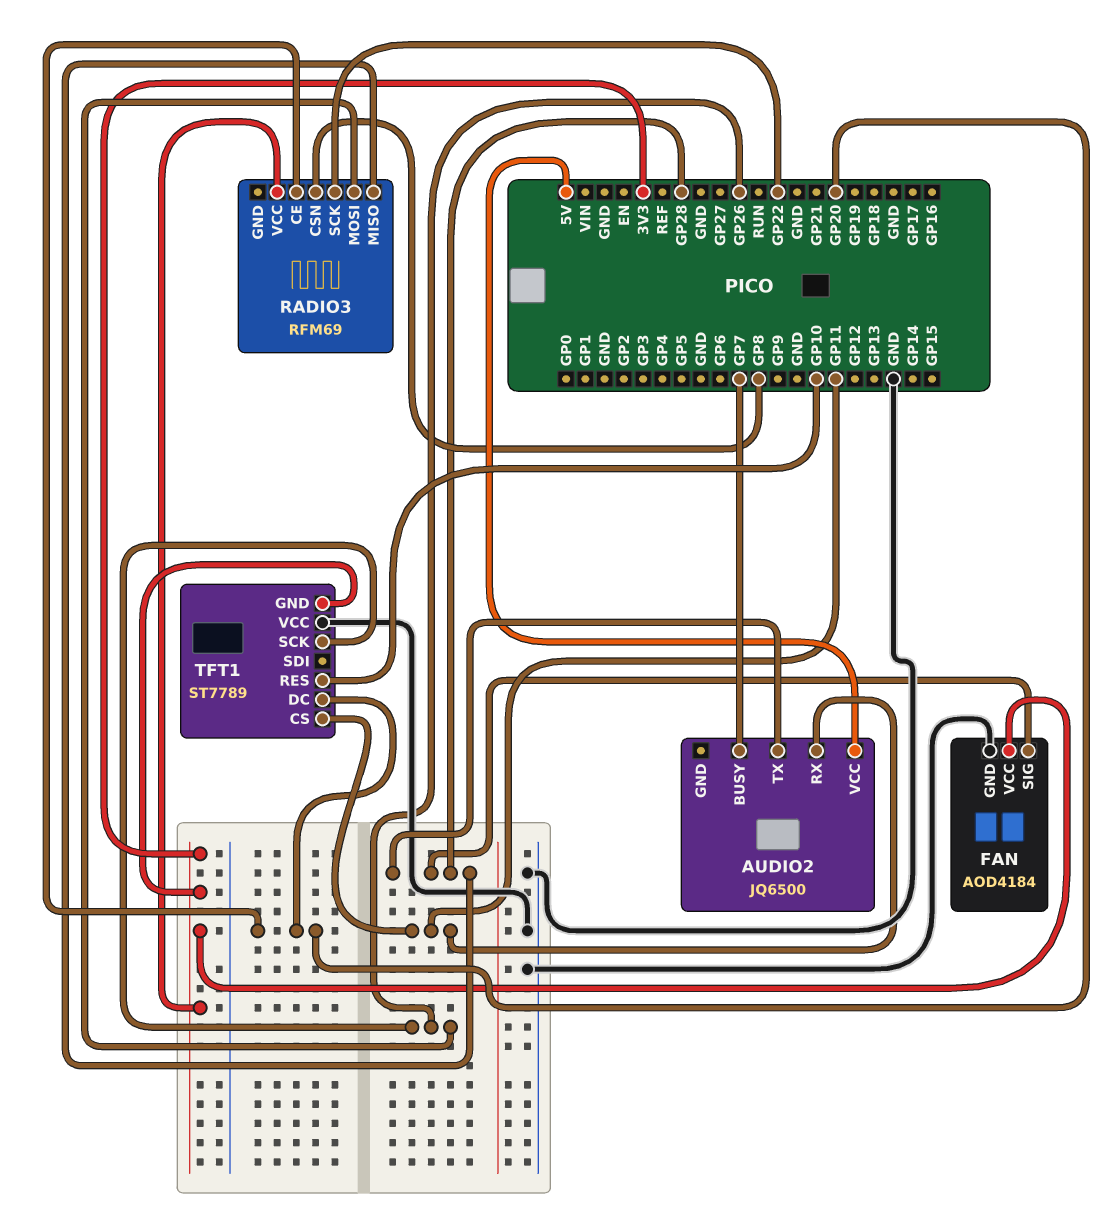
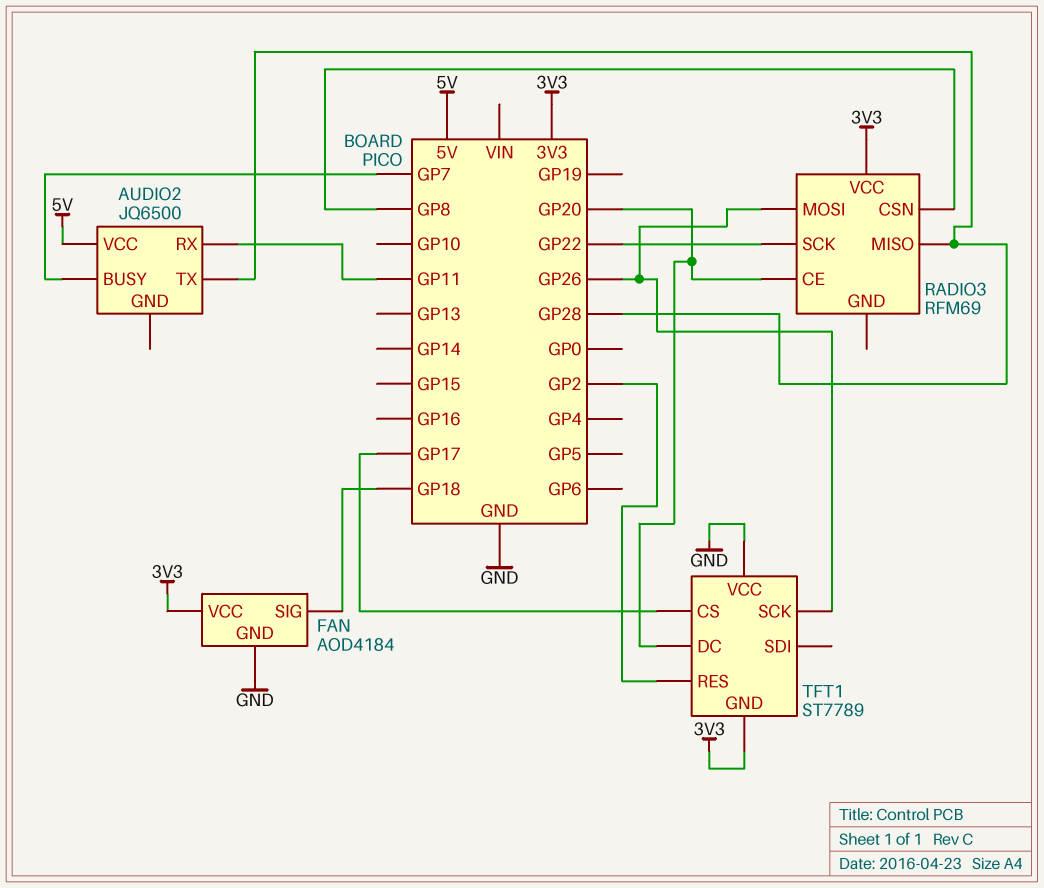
FAN pin SIG: GP28 -> GP18
TFT1 pin CS: GP11 -> GP17
TFT1 pin RES: GP10 -> GP2

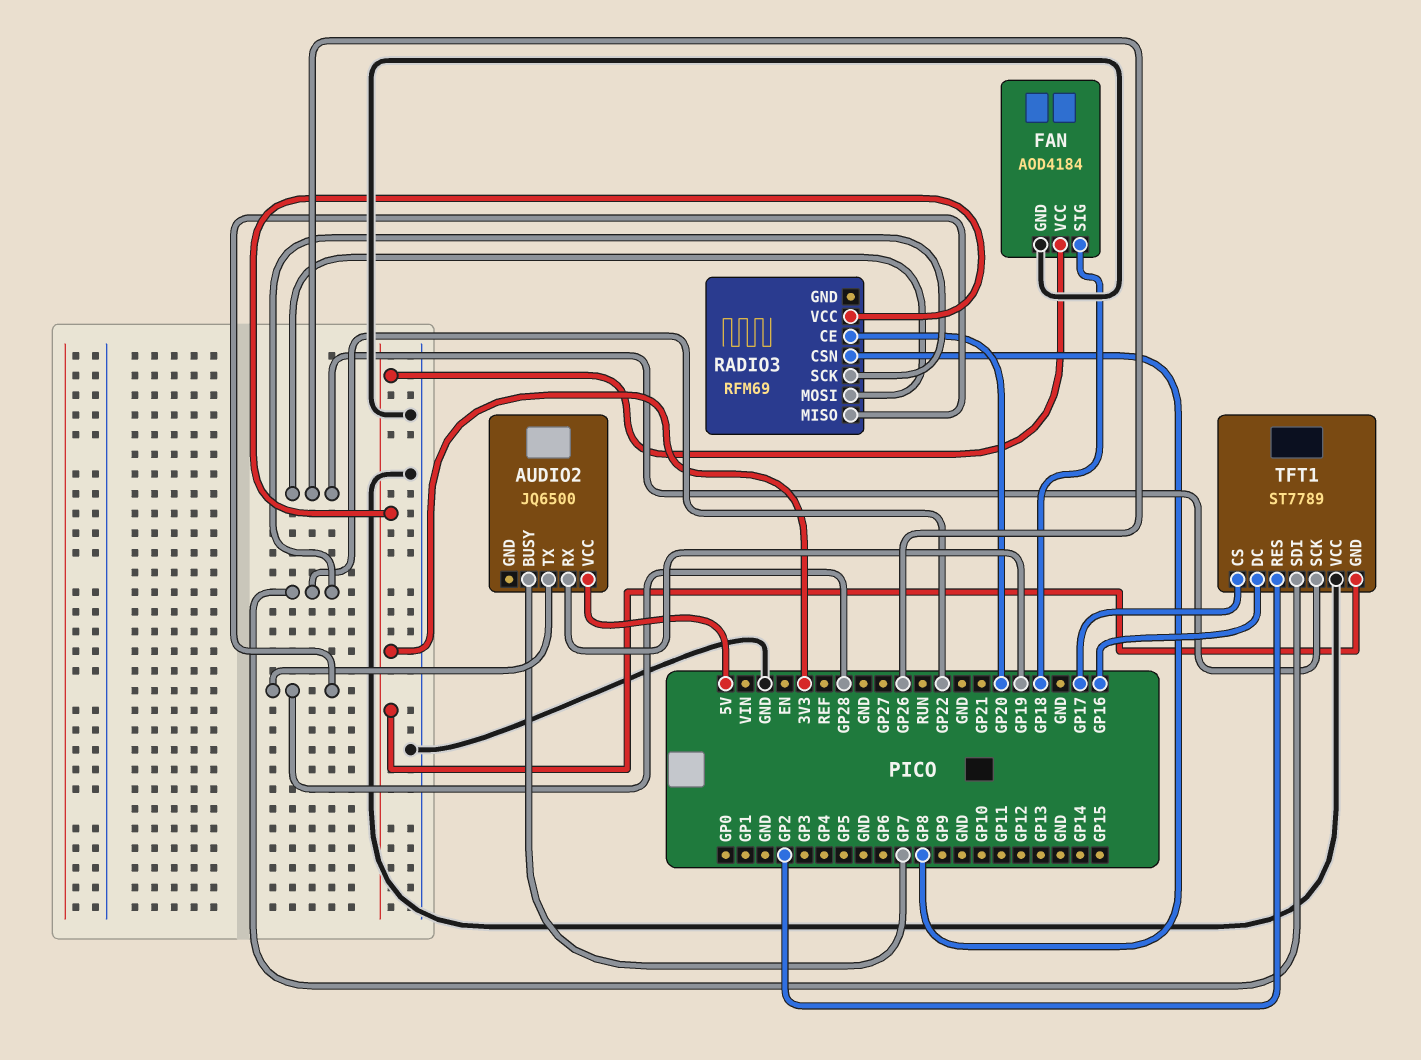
AUDIO2 pin RX: GP11 -> GP19
TFT1 pin DC: GP20 -> GP16
TFT1 pin SDI: none -> GP22

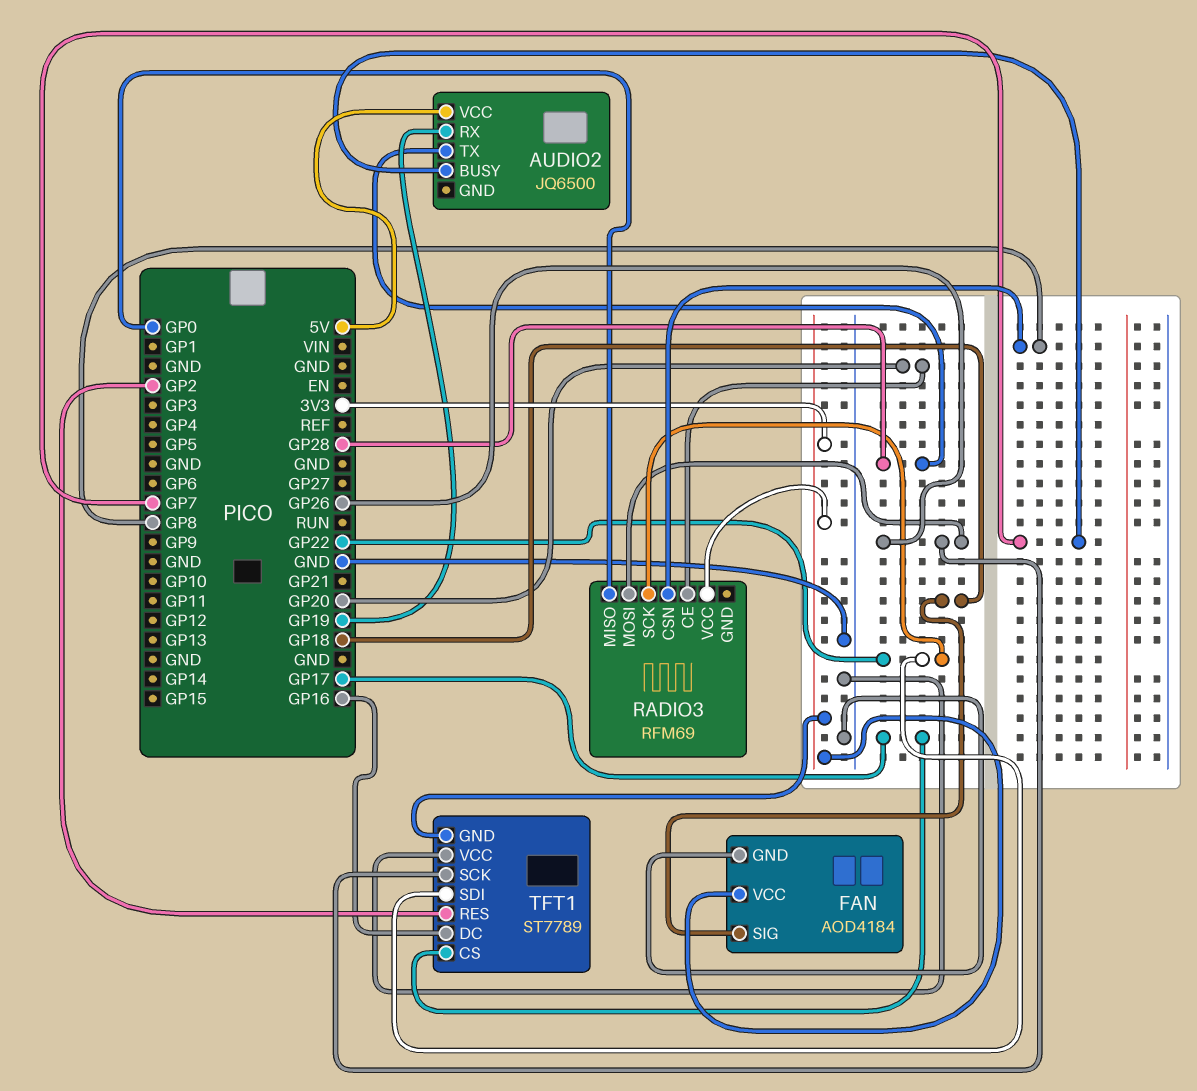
RADIO3 pin MISO: GP28 -> GP0

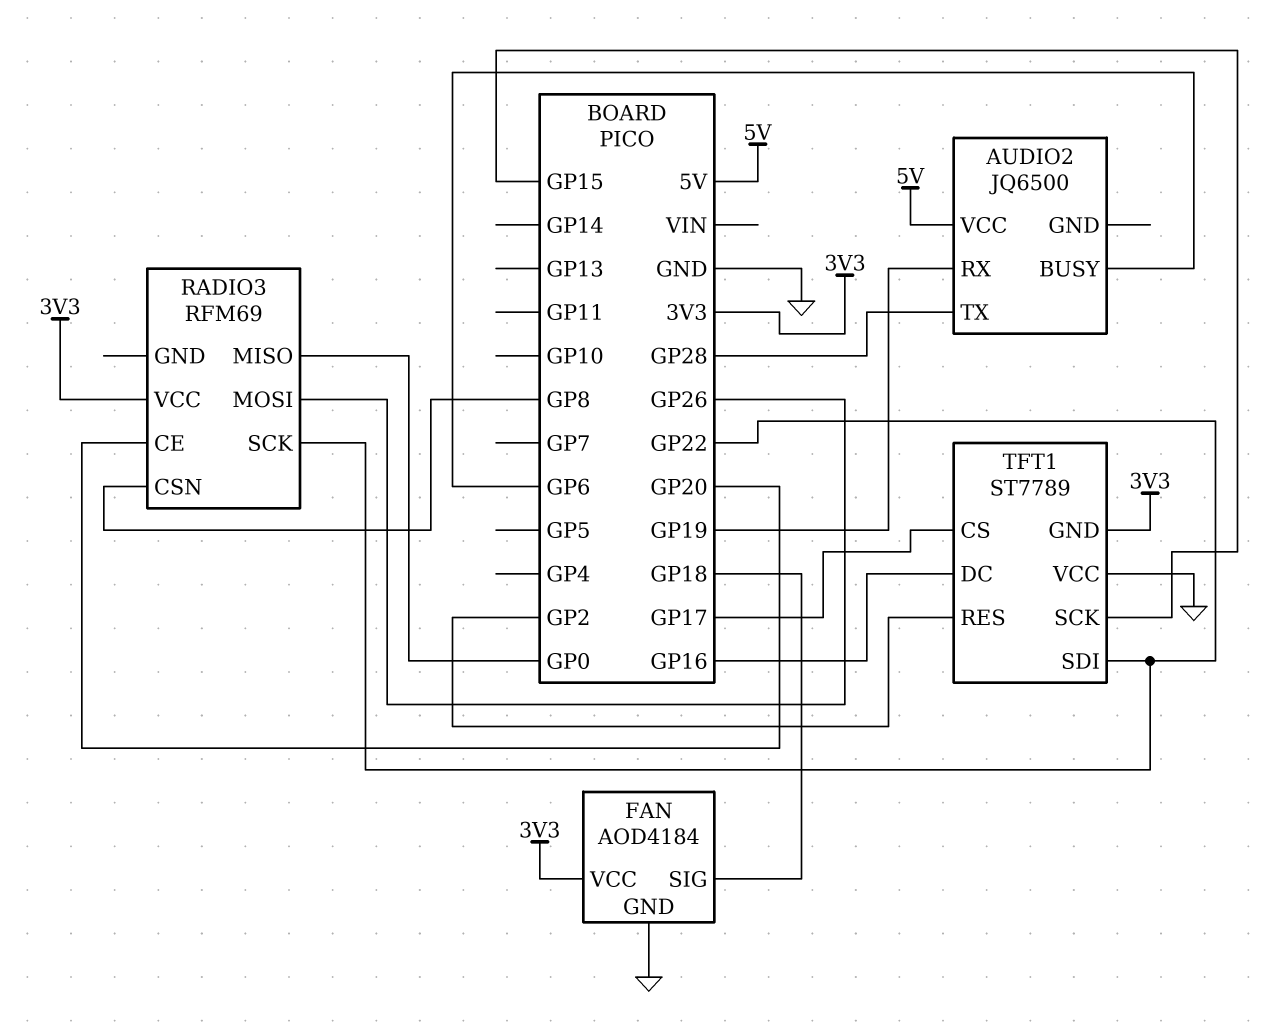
AUDIO2 pin BUSY: GP7 -> GP6
TFT1 pin SCK: GP26 -> GP15

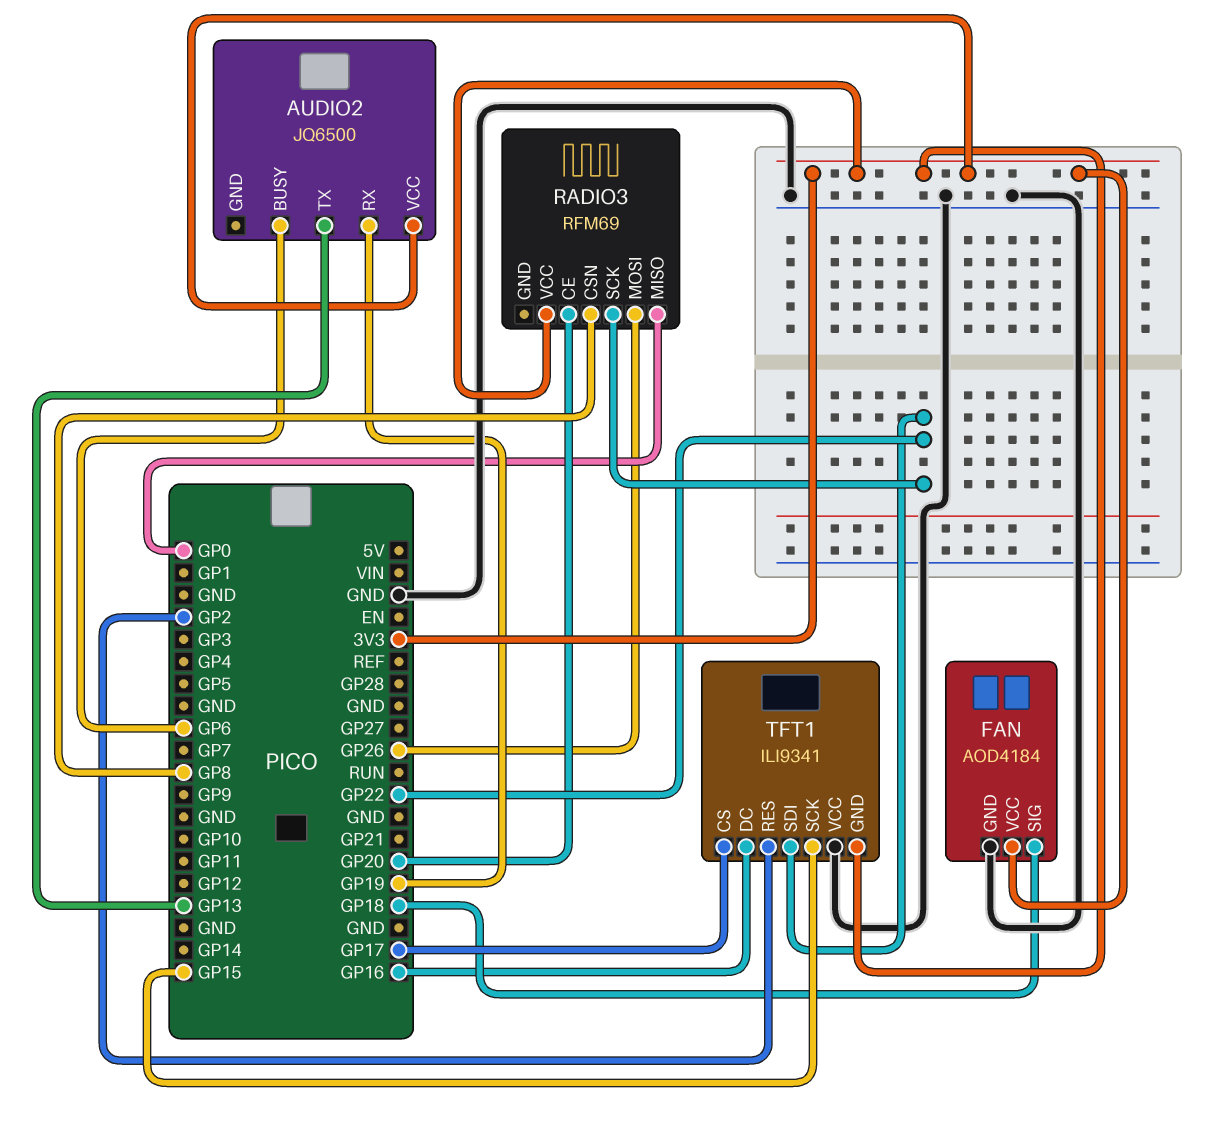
AUDIO2 pin TX: GP28 -> GP13
AUDIO2 pin VCC: 5V -> 3V3
TFT1: ST7789 -> ILI9341

